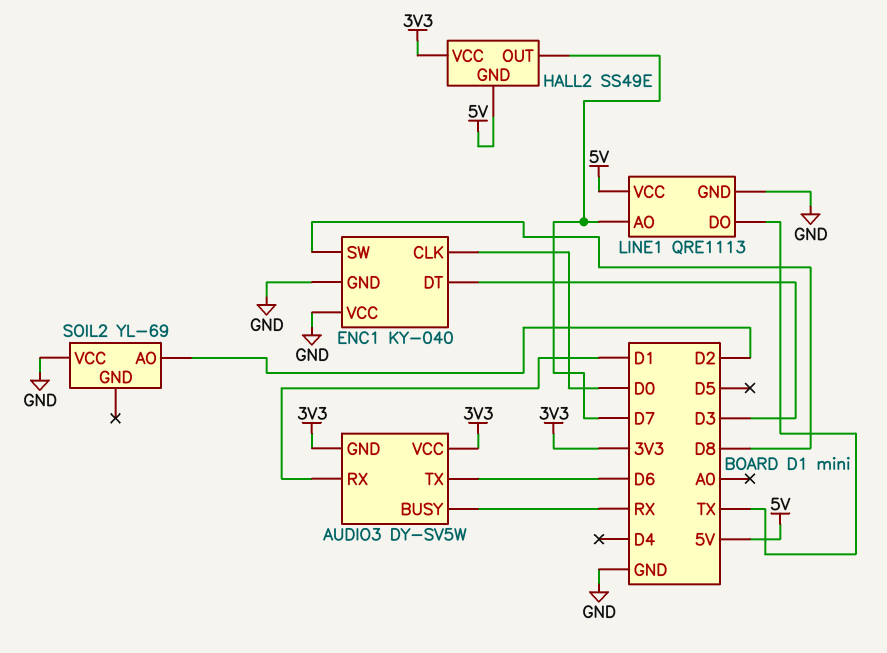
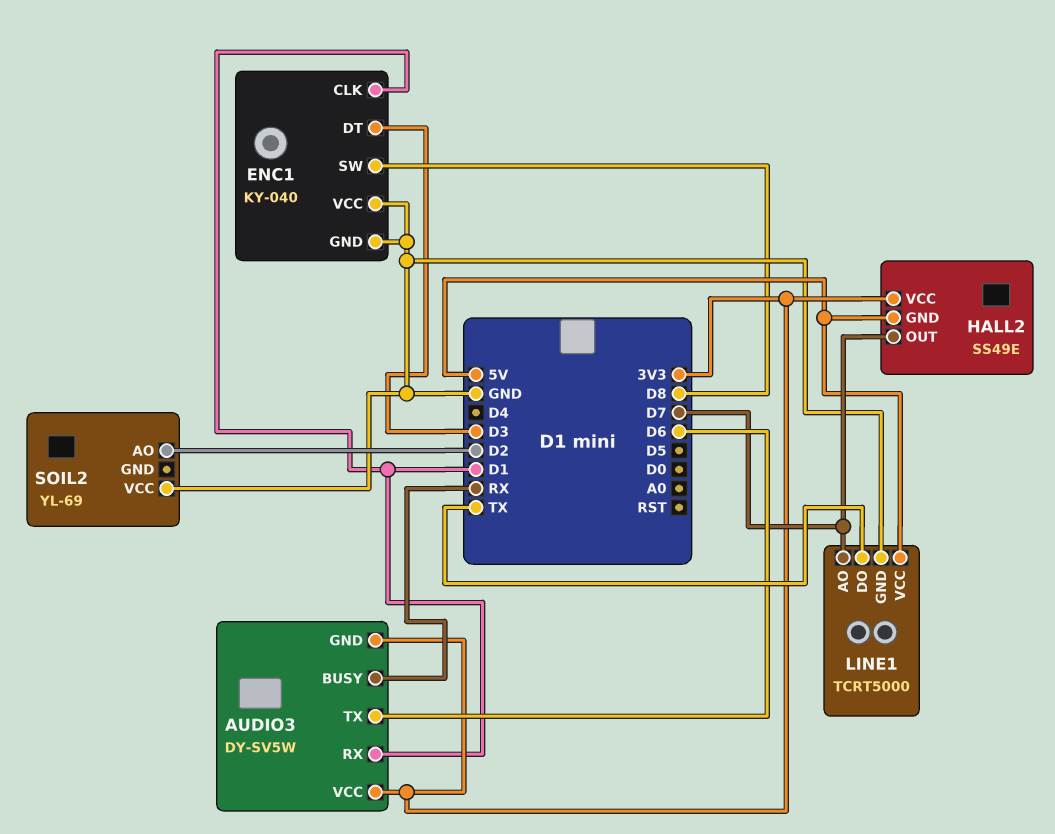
ENC1 pin CLK: D0 -> D1
LINE1: QRE1113 -> TCRT5000

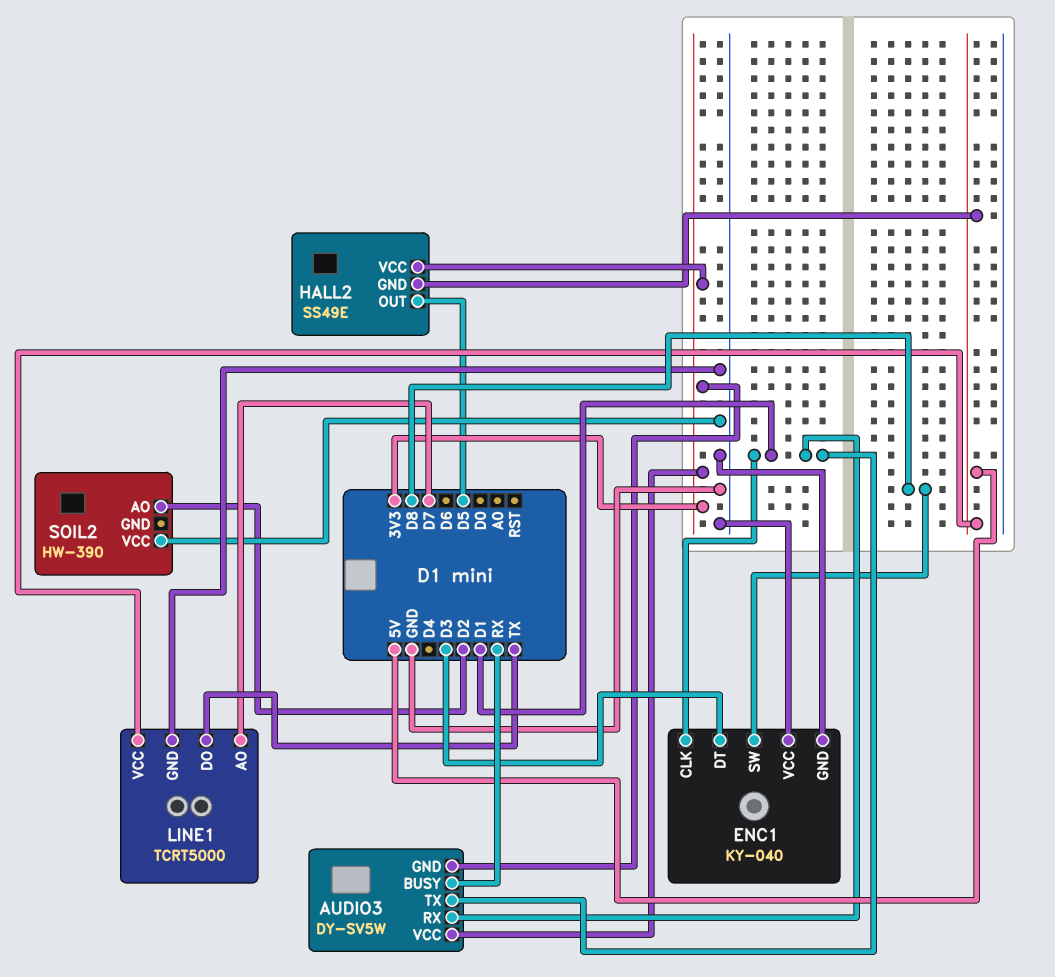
AUDIO3 pin TX: D6 -> D1
HALL2 pin OUT: D7 -> D5
SOIL2: YL-69 -> HW-390

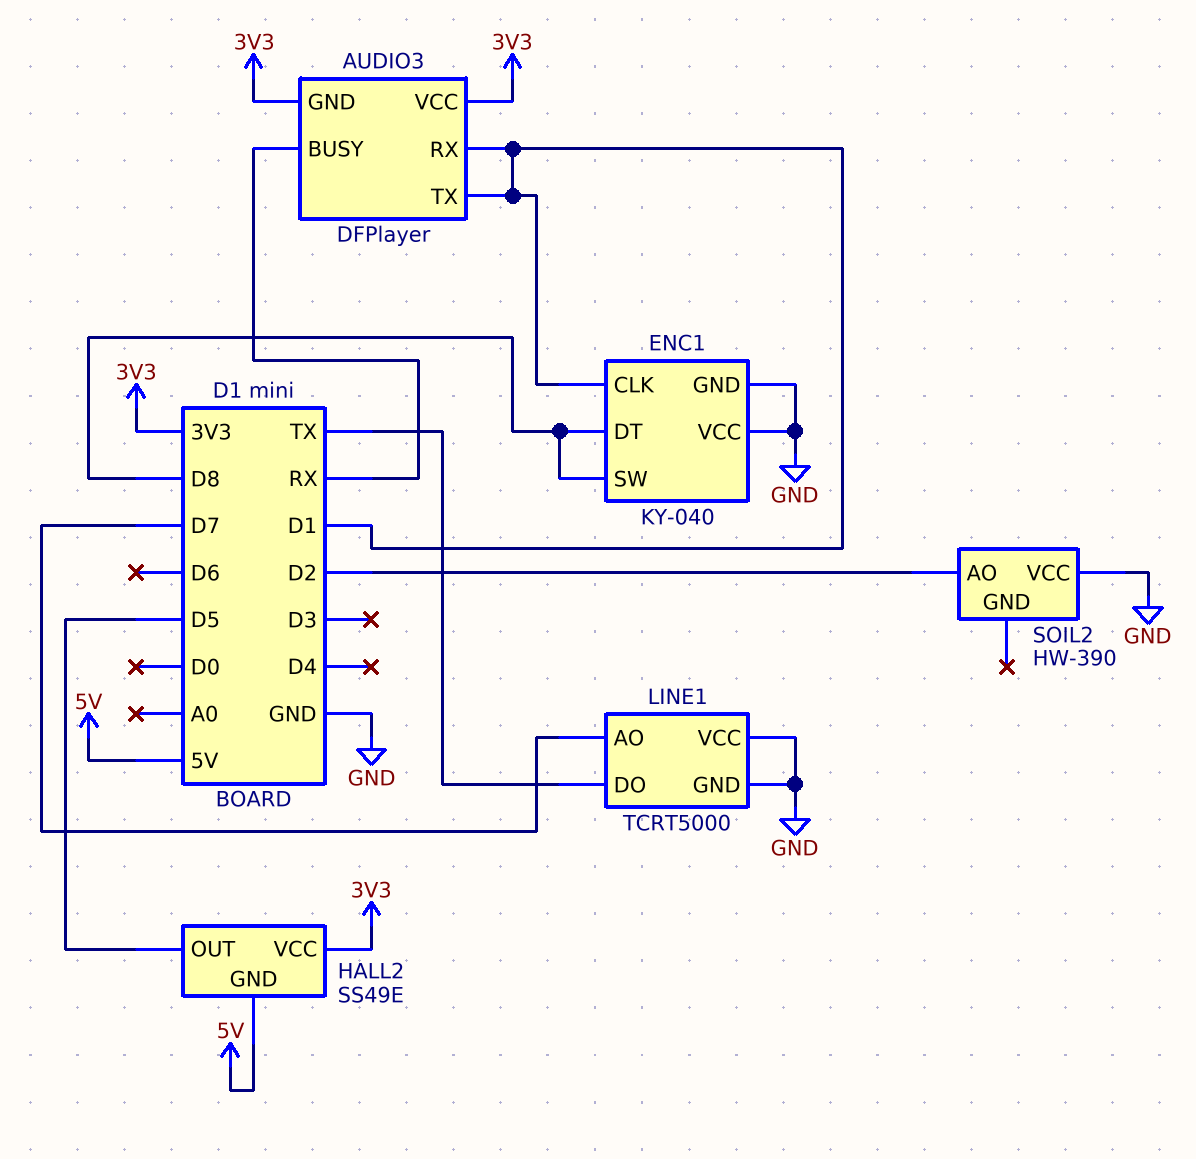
AUDIO3: DY-SV5W -> DFPlayer
ENC1 pin DT: D3 -> D8
LINE1 pin VCC: 5V -> GND

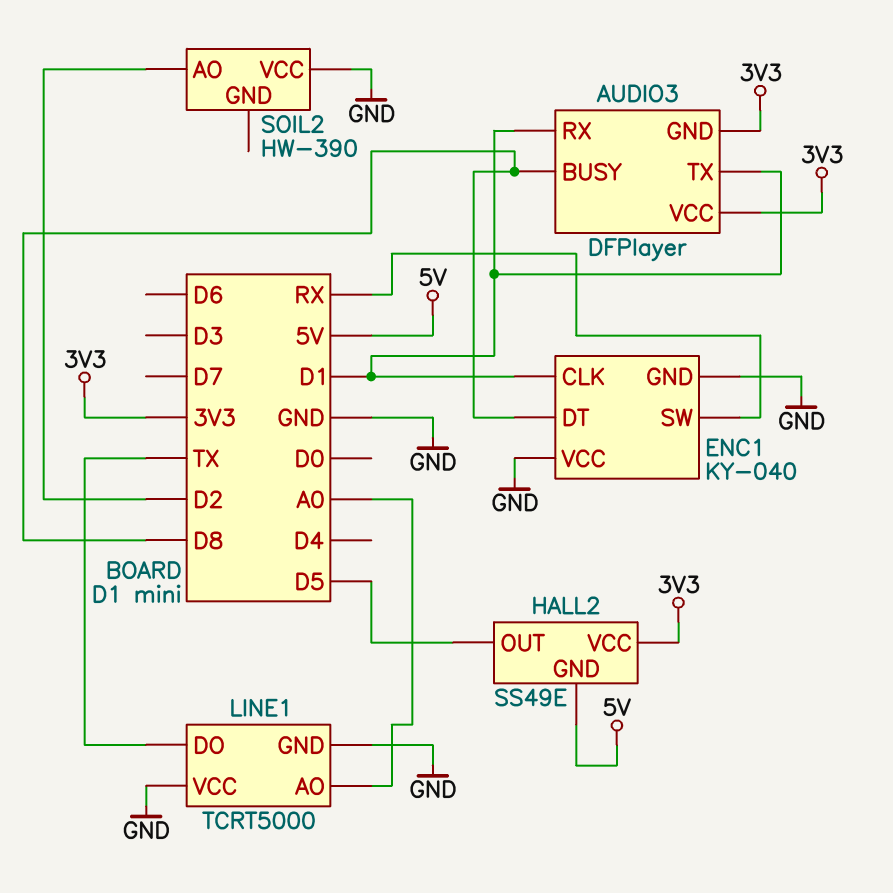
AUDIO3 pin BUSY: RX -> D8
ENC1 pin SW: D8 -> RX
LINE1 pin AO: D7 -> A0

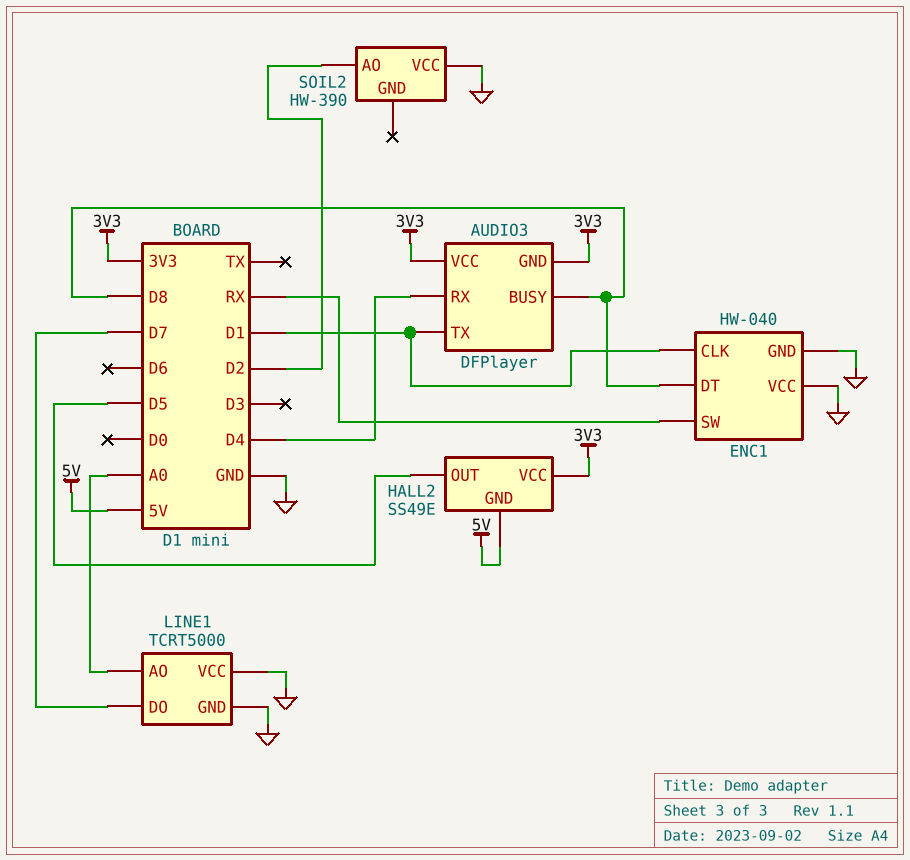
AUDIO3 pin RX: D1 -> D4
ENC1: KY-040 -> HW-040
LINE1 pin DO: TX -> D7

